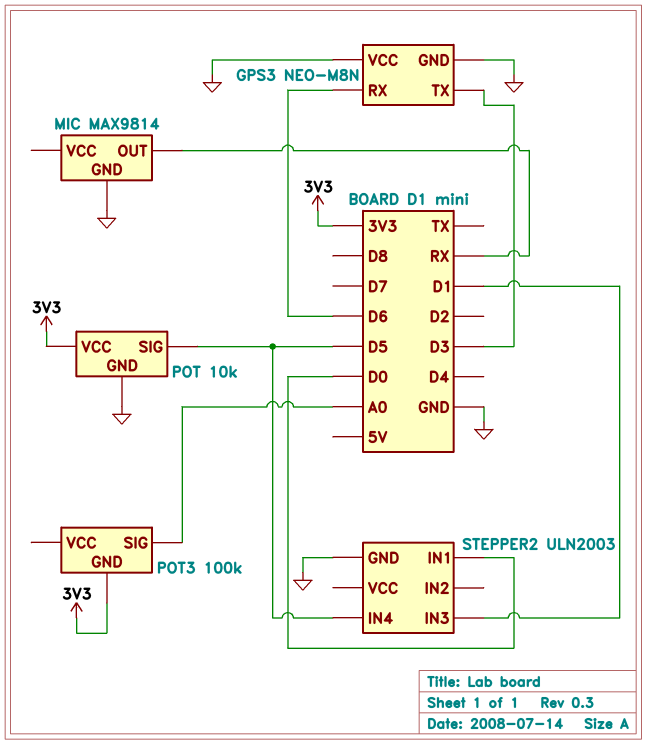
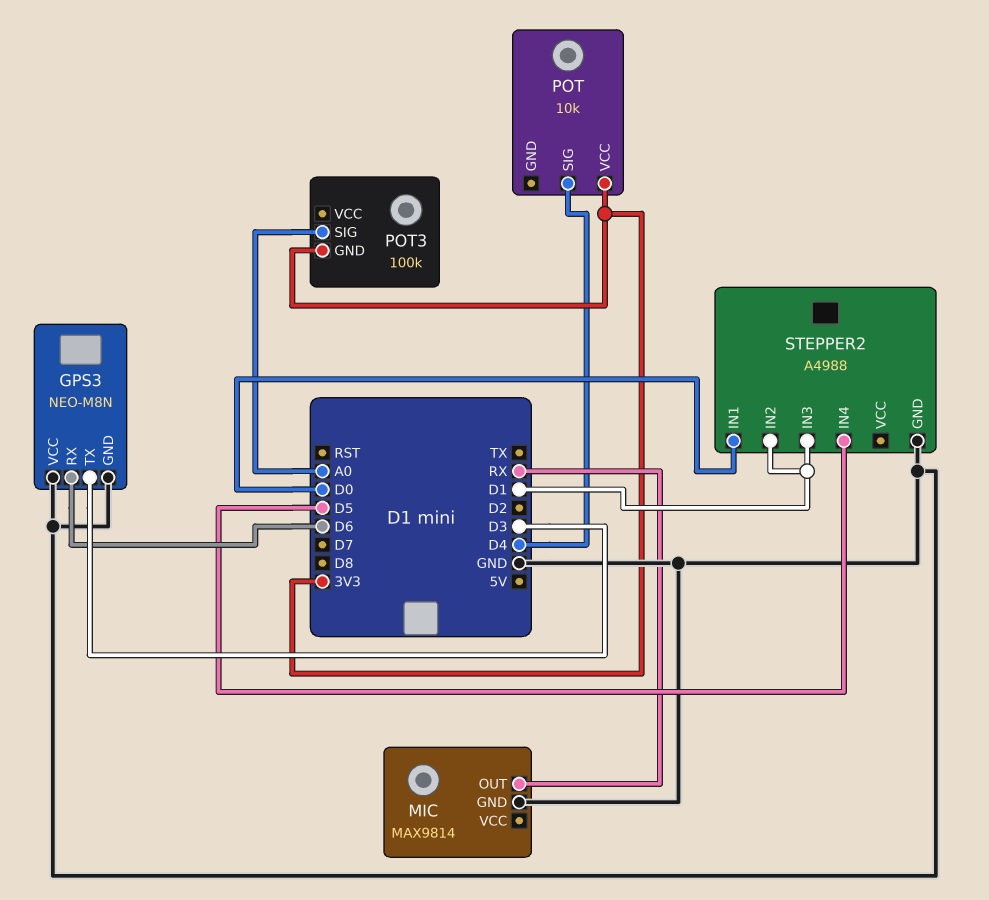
POT pin GND: GND -> none
POT pin SIG: D5 -> D4
STEPPER2: ULN2003 -> A4988
STEPPER2 pin IN2: none -> D1

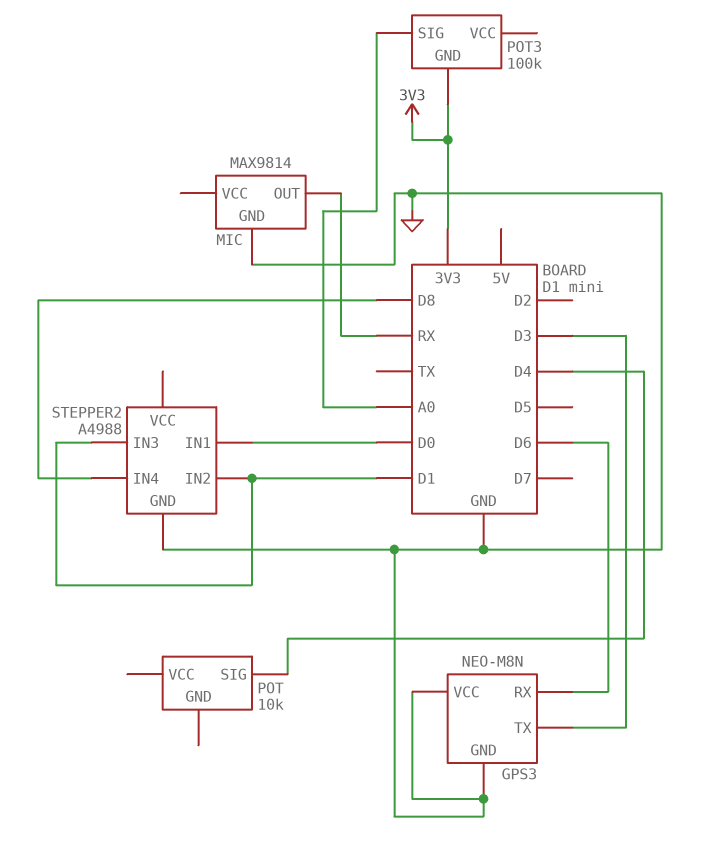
POT pin VCC: 3V3 -> none
STEPPER2 pin IN4: D5 -> D8

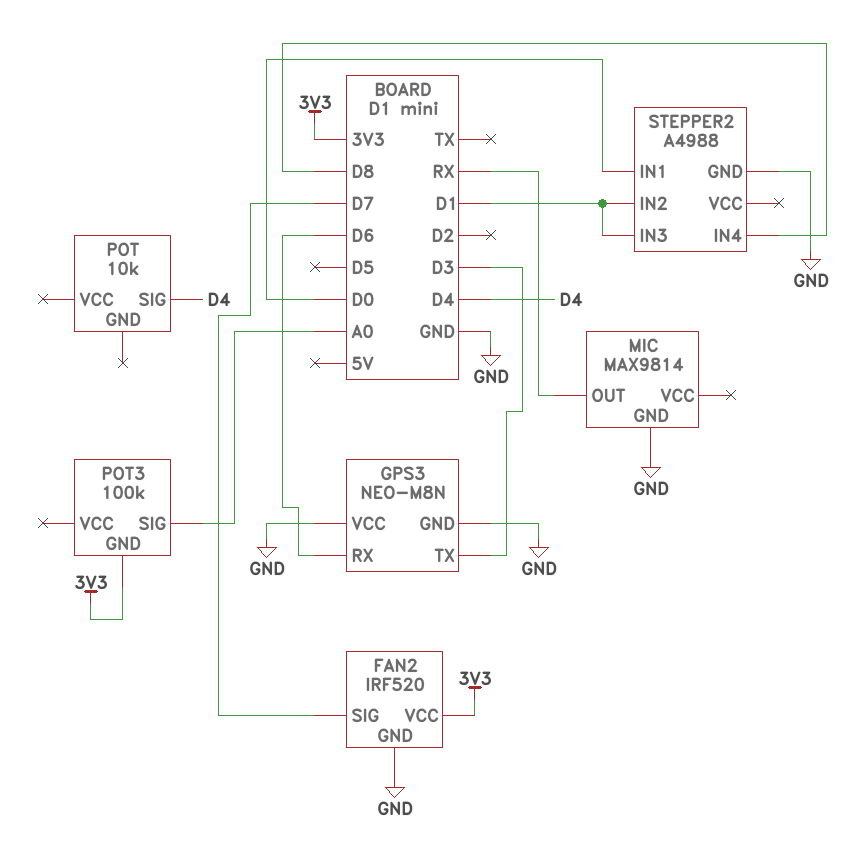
FAN2: none -> IRF520
FAN2 pin GND: none -> GND
FAN2 pin SIG: none -> D7
FAN2 pin VCC: none -> 3V3

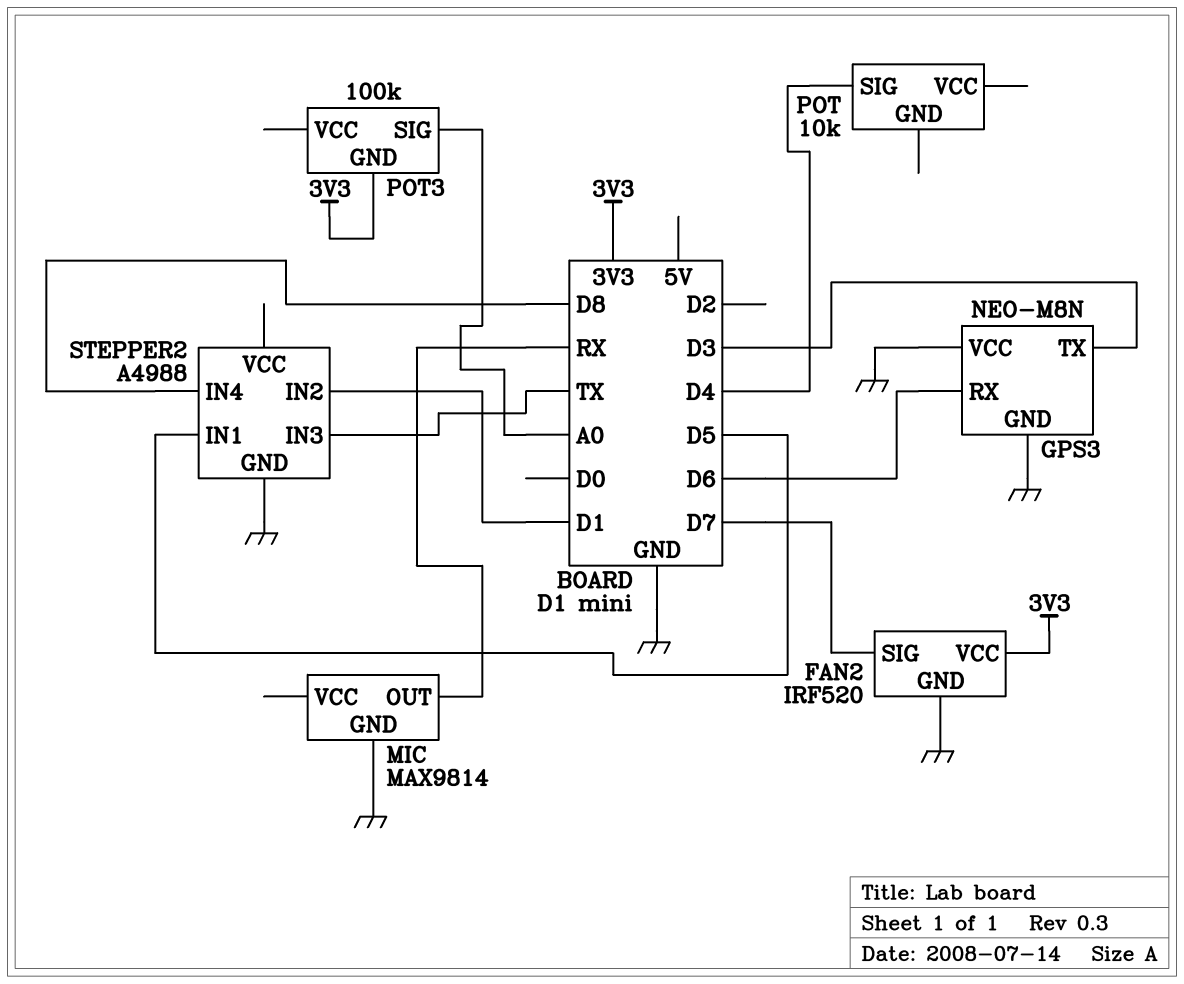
STEPPER2 pin IN1: D0 -> D5
STEPPER2 pin IN3: D1 -> TX

